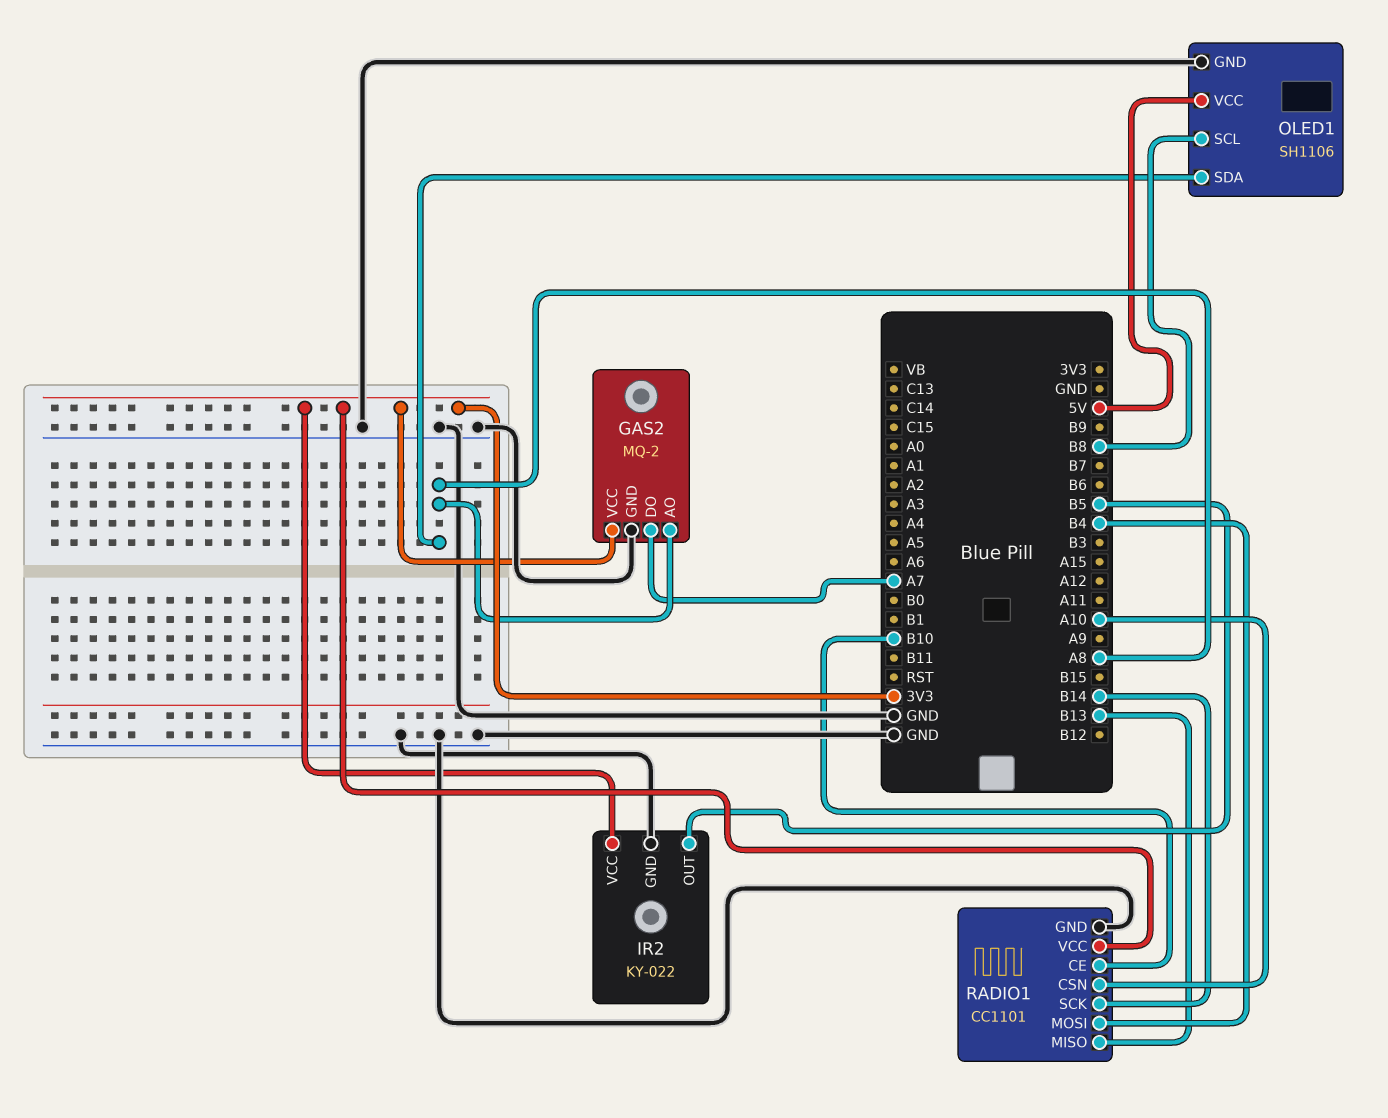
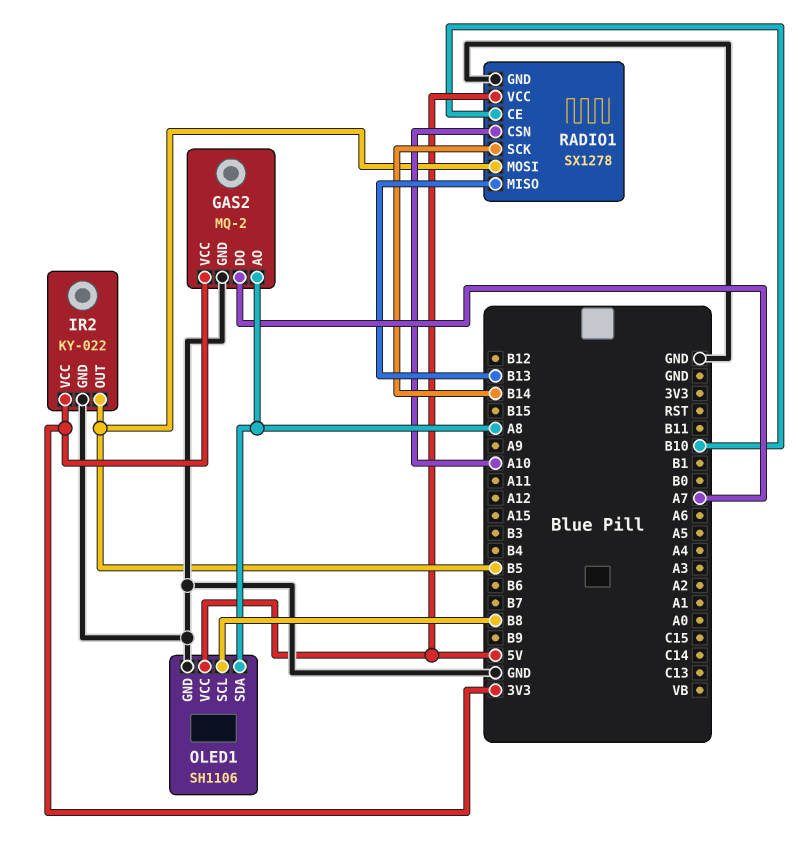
RADIO1: CC1101 -> SX1278
RADIO1 pin MOSI: B4 -> B5
RADIO1 pin VCC: 3V3 -> 5V

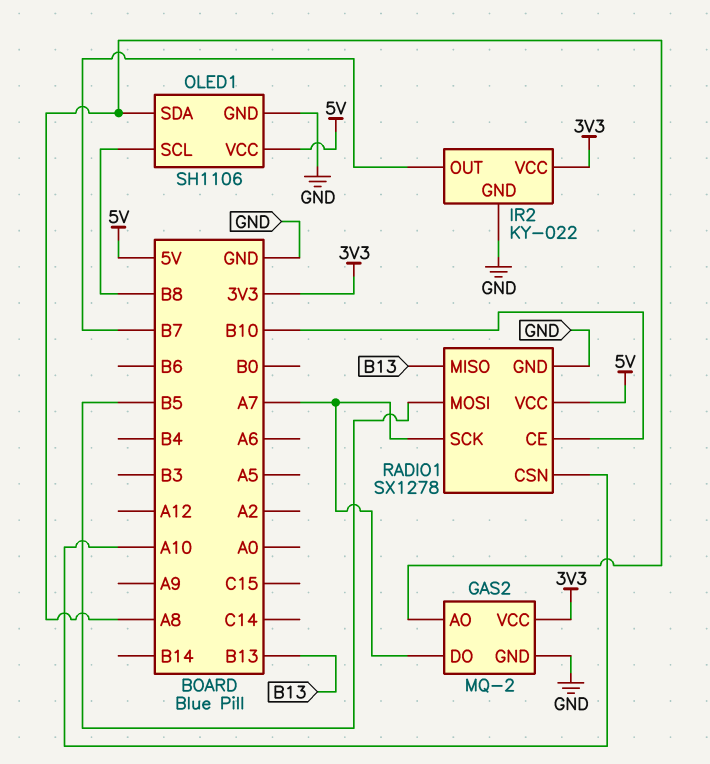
IR2 pin OUT: B5 -> B7
RADIO1 pin SCK: B14 -> A7

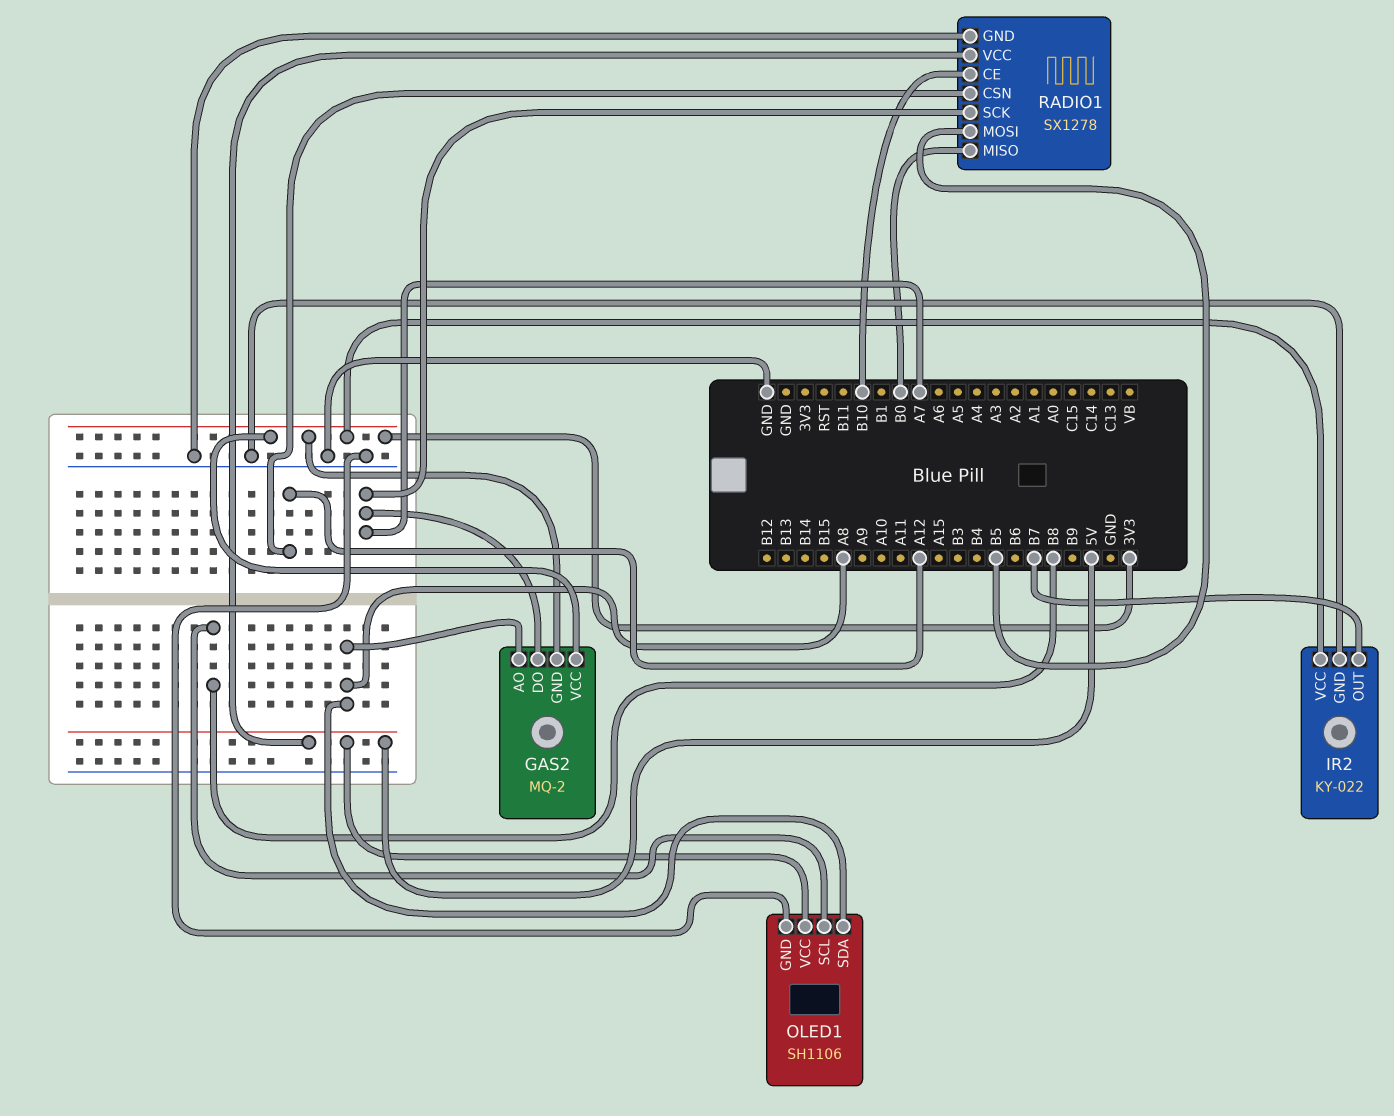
GAS2 pin GND: GND -> 3V3
RADIO1 pin CSN: A10 -> A12
RADIO1 pin MISO: B13 -> B0

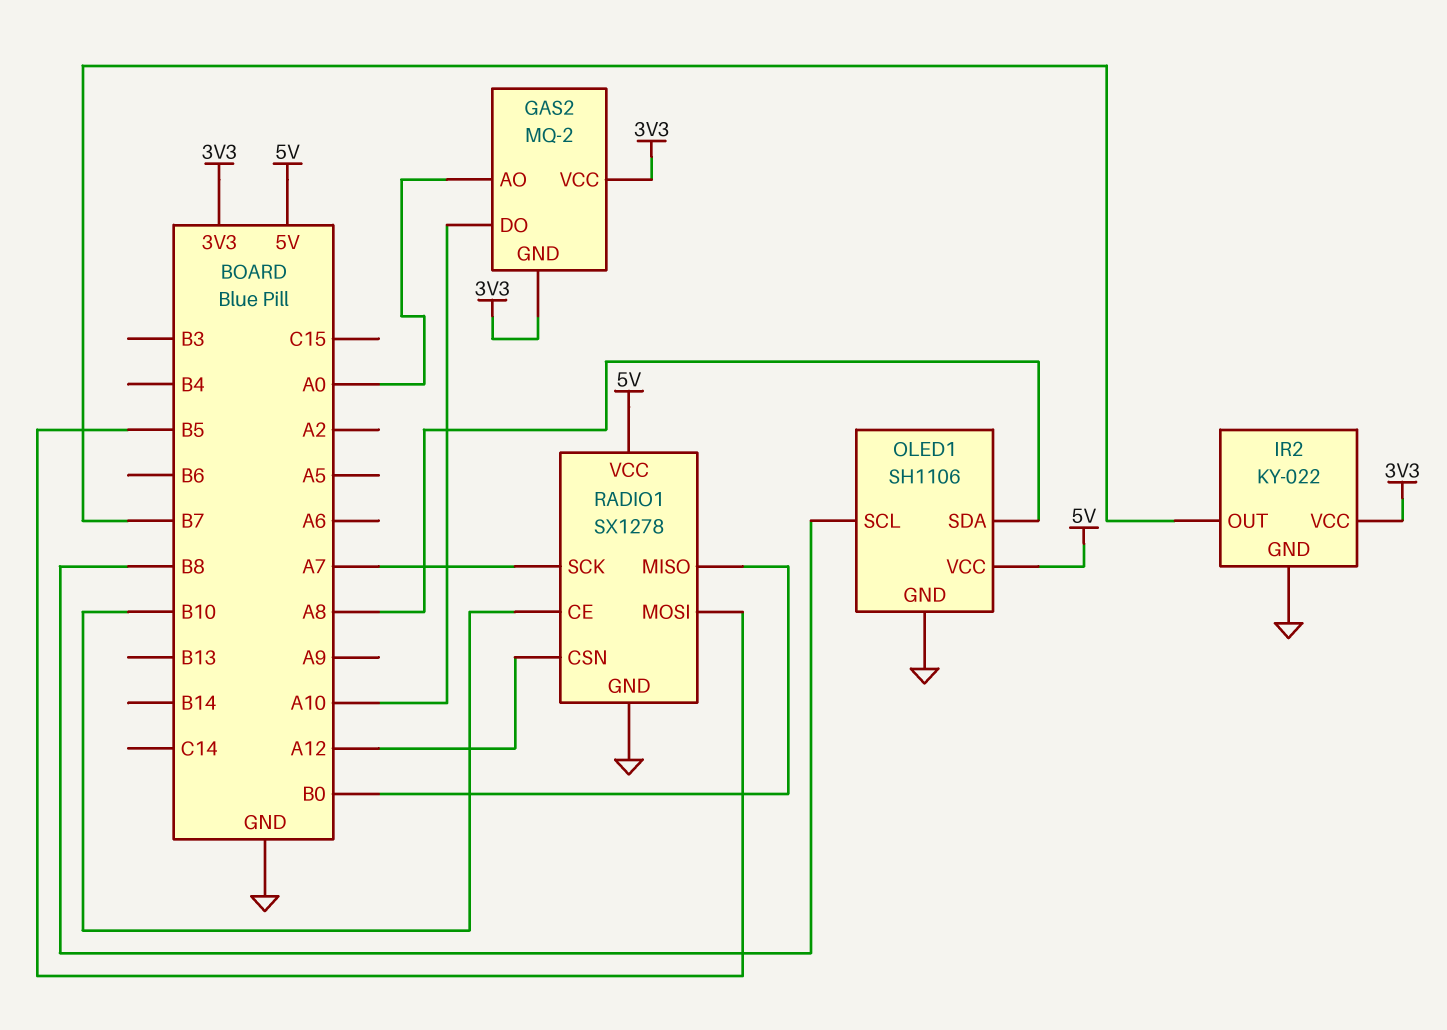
GAS2 pin AO: A8 -> A0
GAS2 pin DO: A7 -> A10

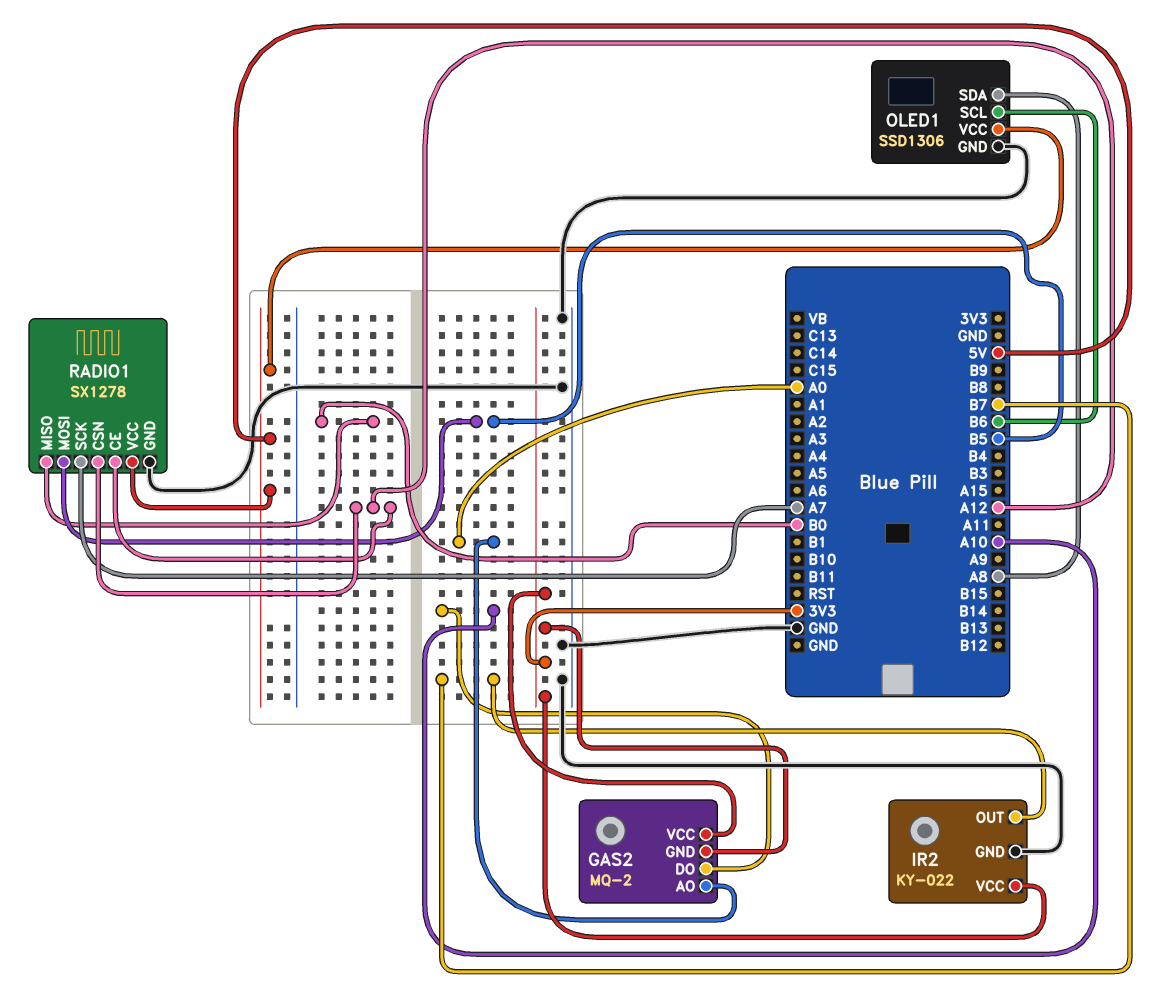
OLED1: SH1106 -> SSD1306
OLED1 pin SCL: B8 -> B6
RADIO1 pin CE: B10 -> A12

